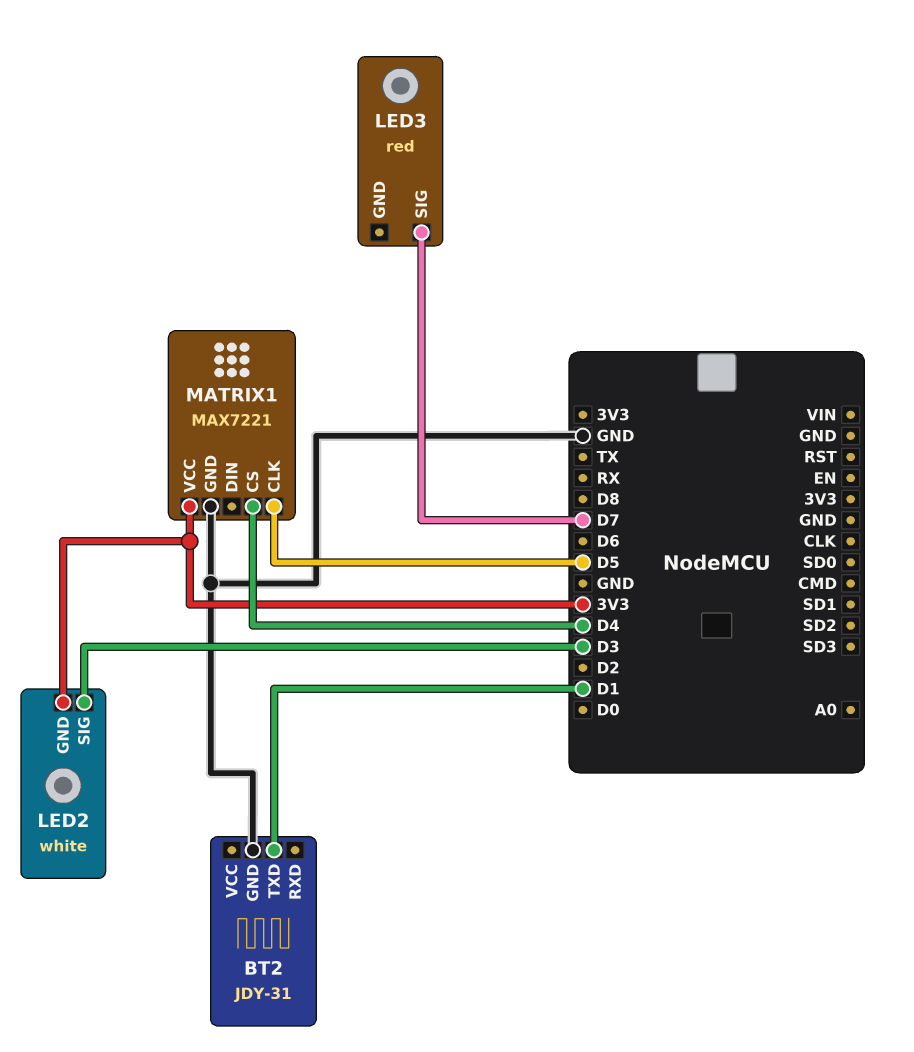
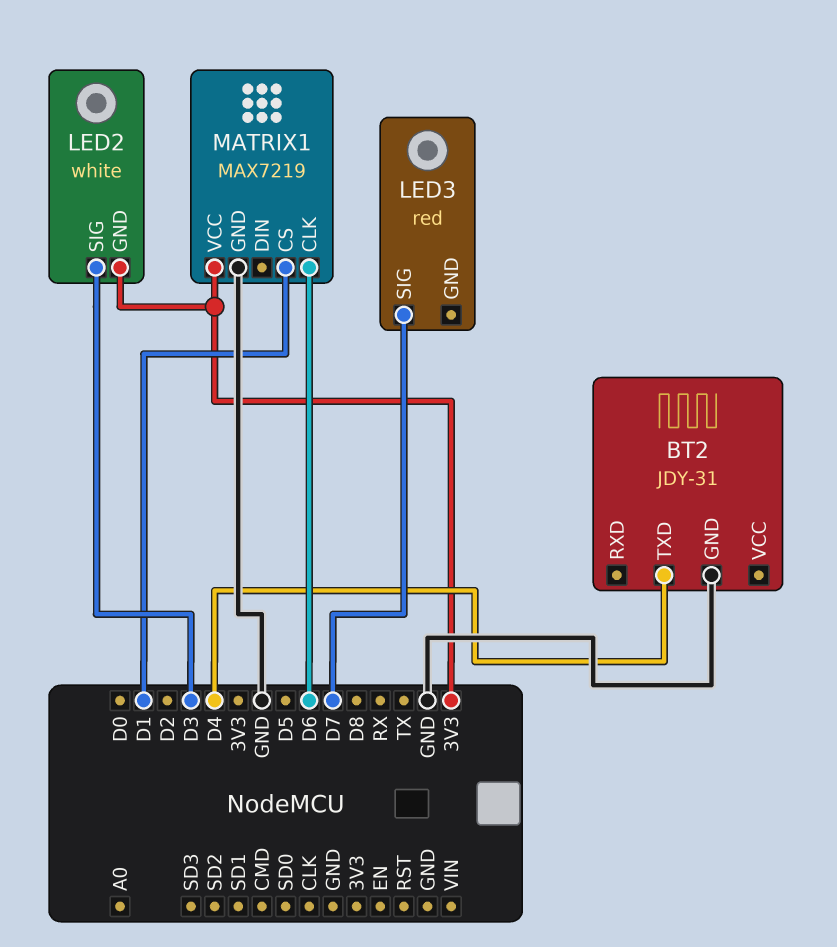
BT2 pin TXD: D1 -> D4
MATRIX1: MAX7221 -> MAX7219
MATRIX1 pin CLK: D5 -> D6
MATRIX1 pin CS: D4 -> D1

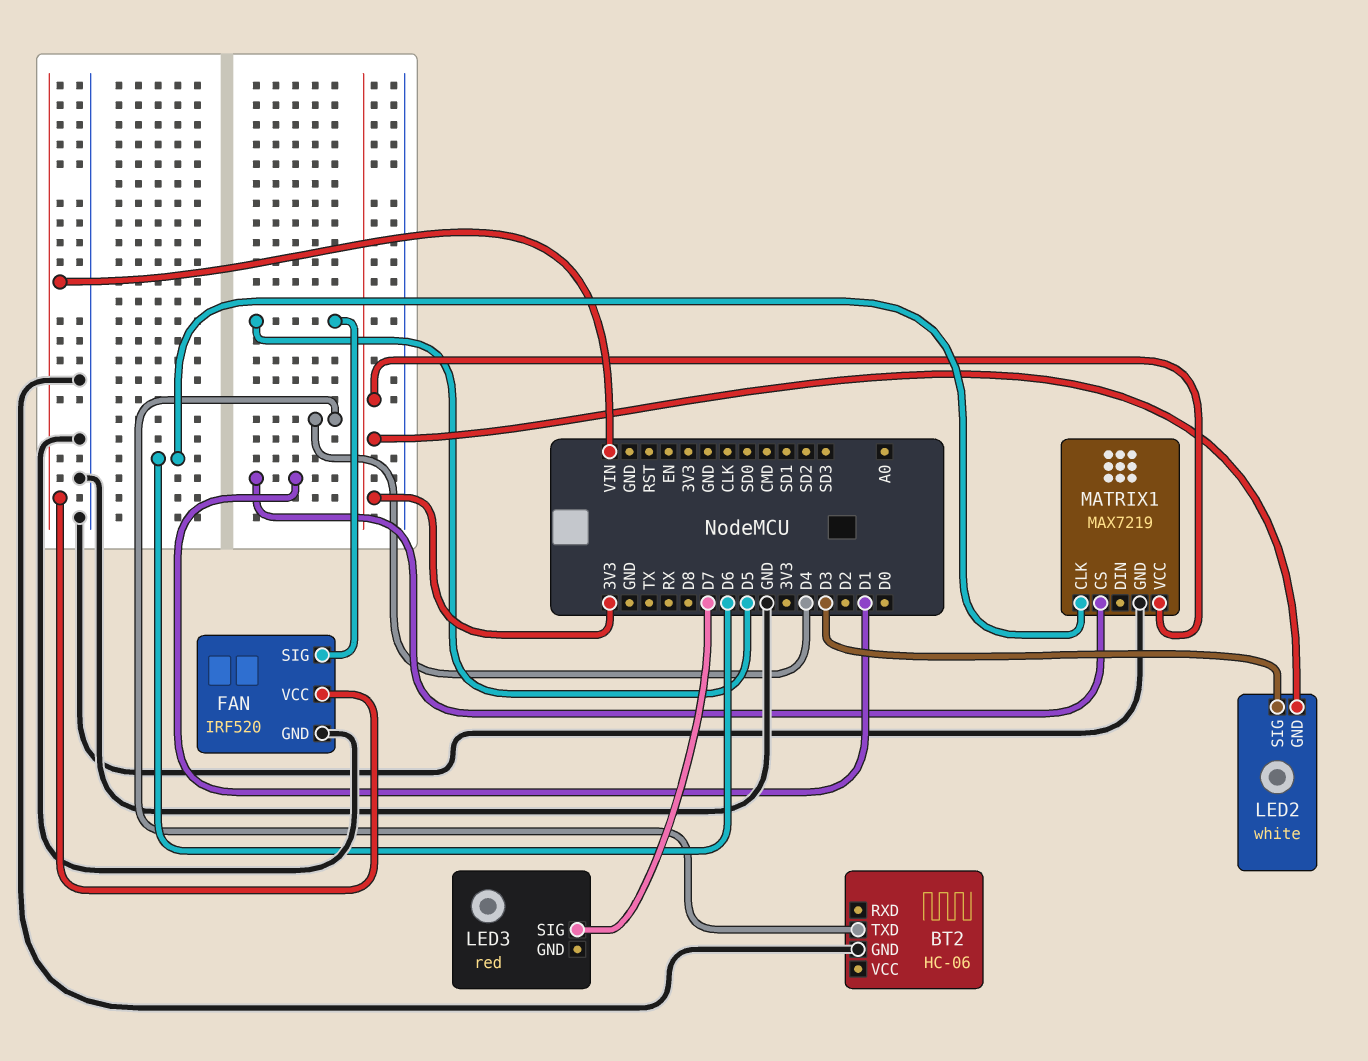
BT2: JDY-31 -> HC-06
FAN: none -> IRF520
FAN pin GND: none -> GND
FAN pin SIG: none -> D5
FAN pin VCC: none -> VIN

